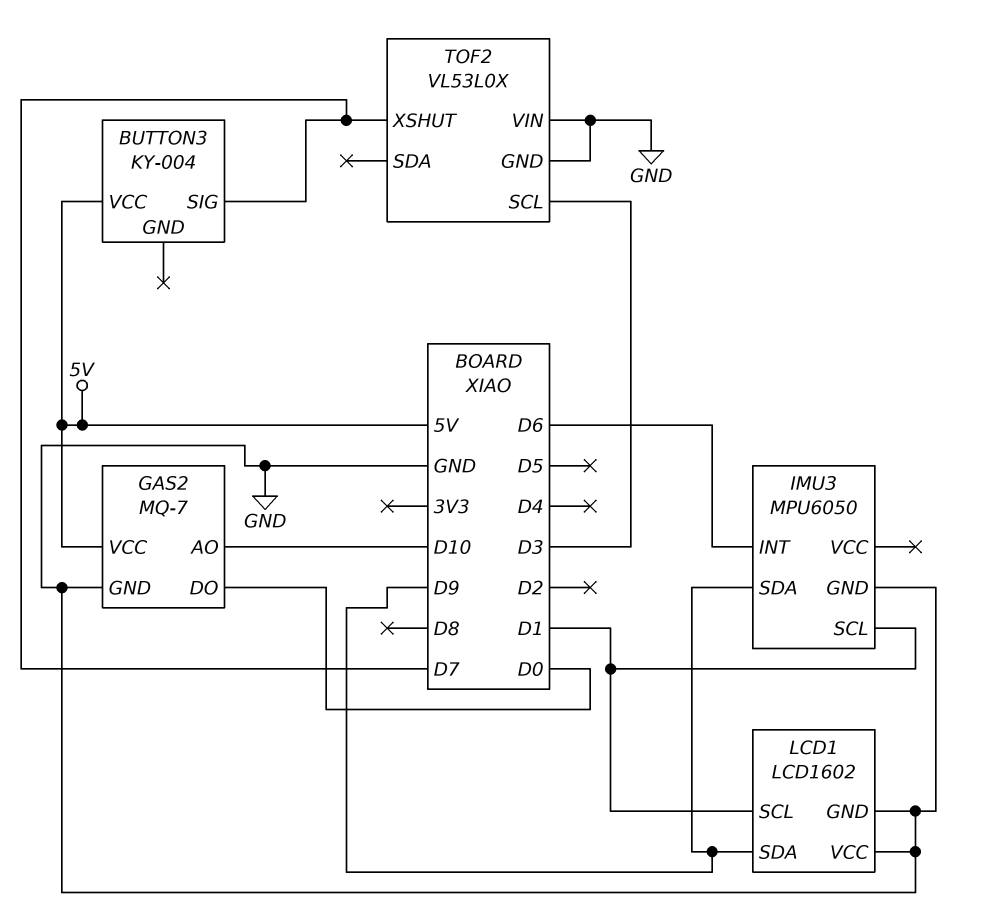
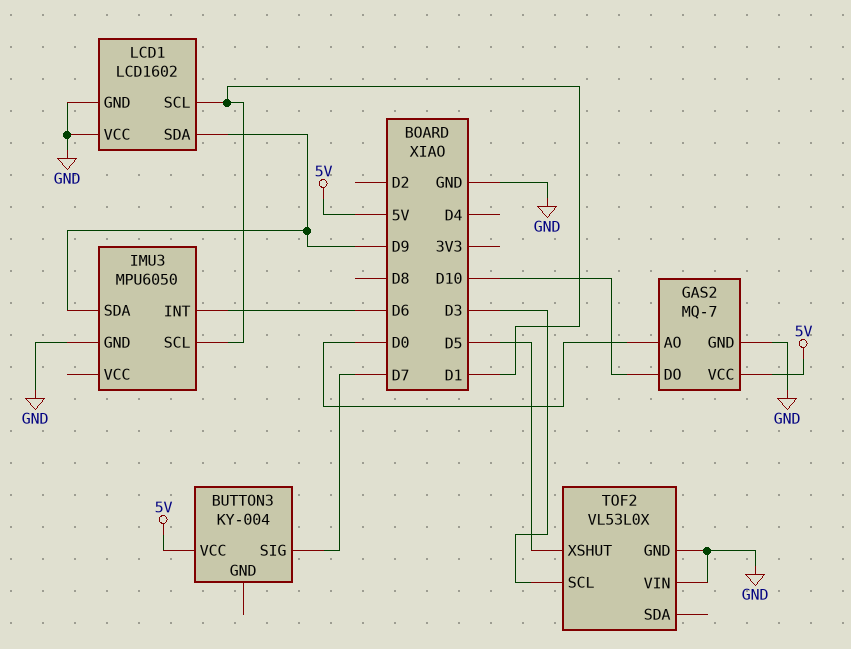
GAS2 pin AO: D10 -> D0
GAS2 pin DO: D0 -> D10
TOF2 pin XSHUT: D7 -> D5

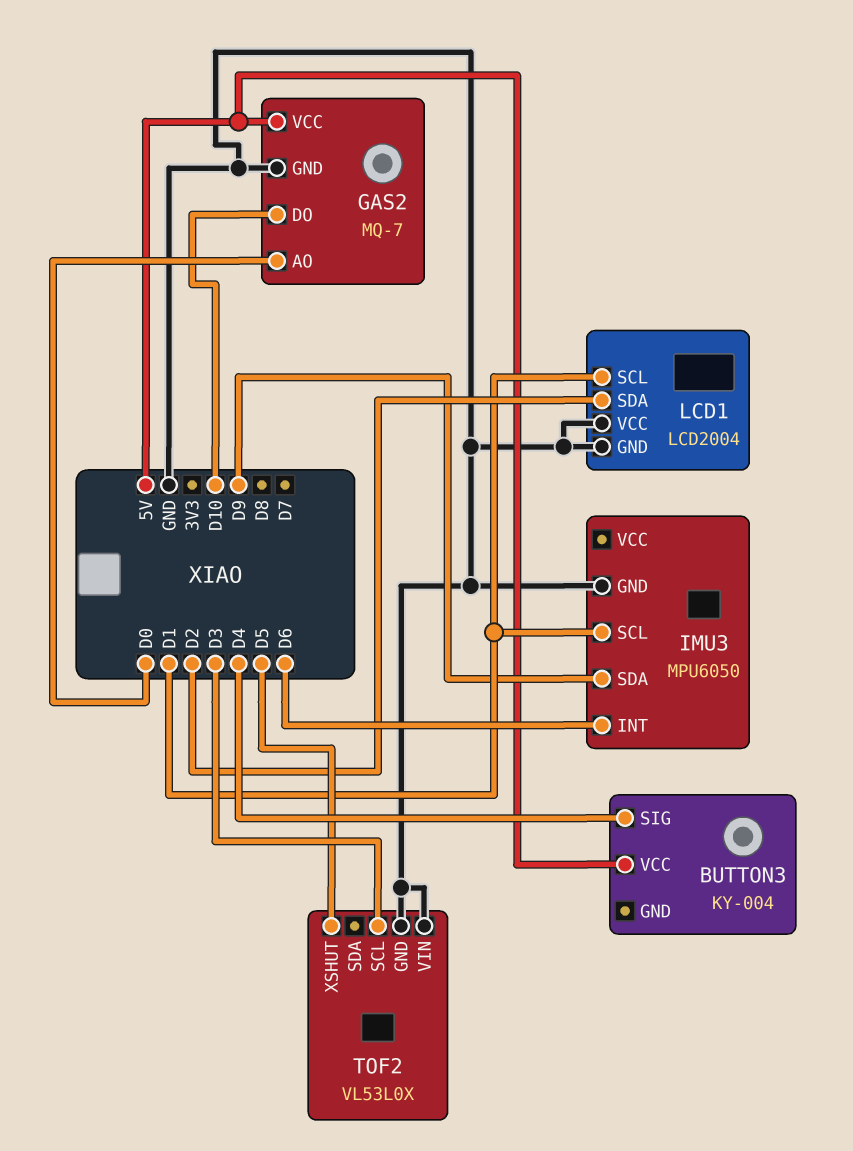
BUTTON3 pin SIG: D7 -> D4
LCD1: LCD1602 -> LCD2004
LCD1 pin SDA: D9 -> D2

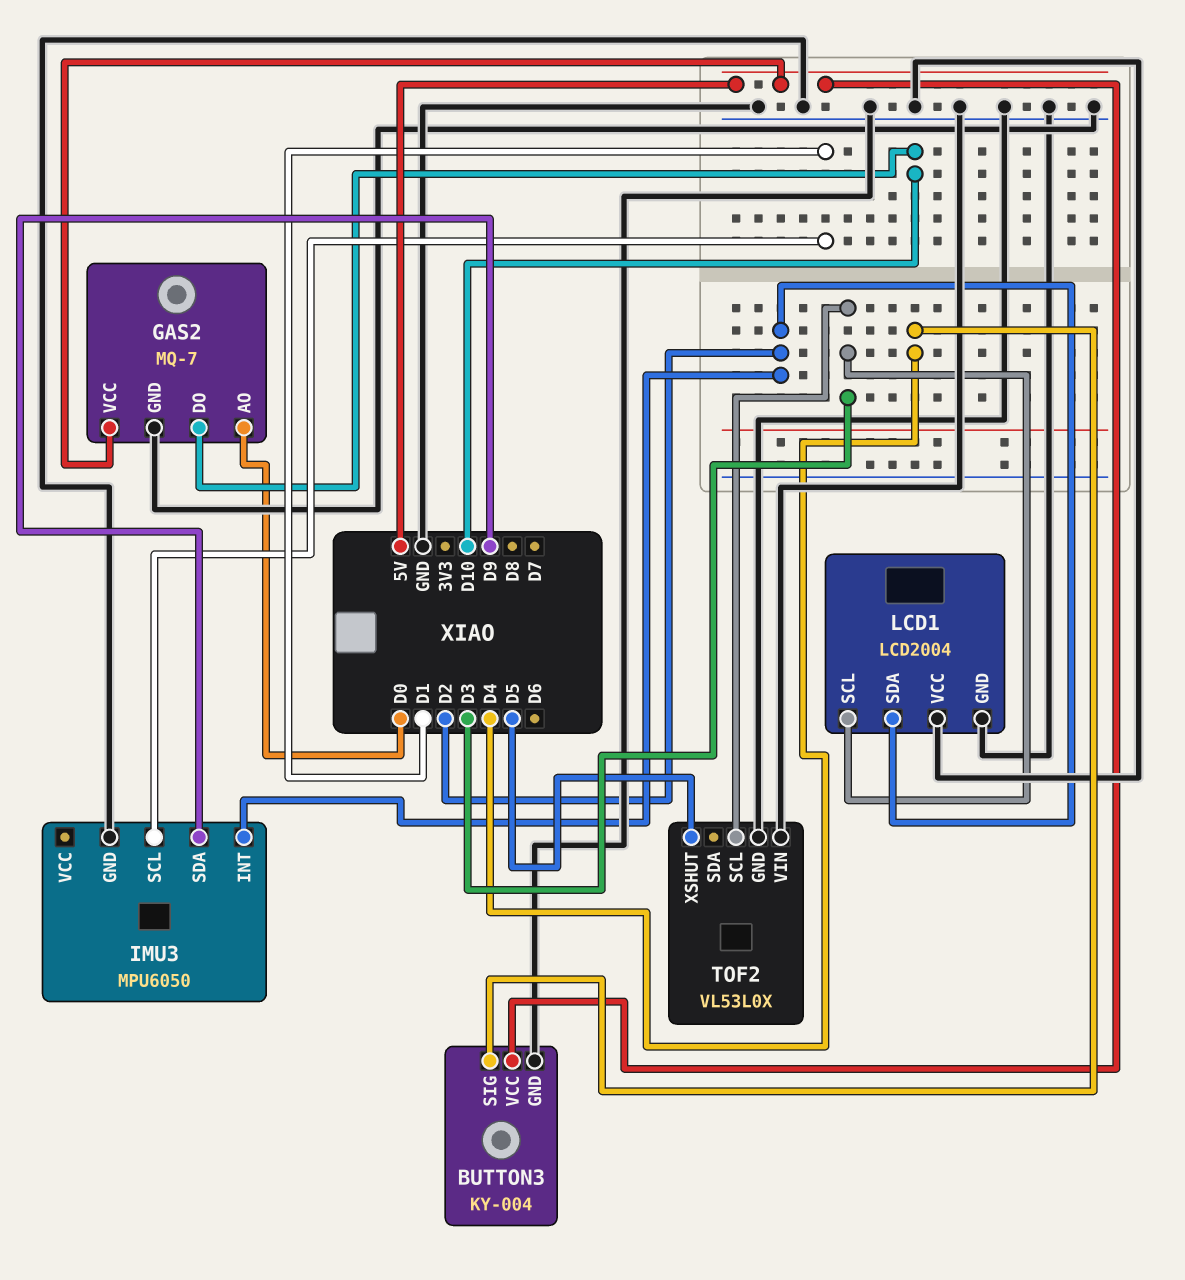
BUTTON3 pin GND: none -> GND
IMU3 pin INT: D6 -> D2
LCD1 pin SCL: D1 -> D3

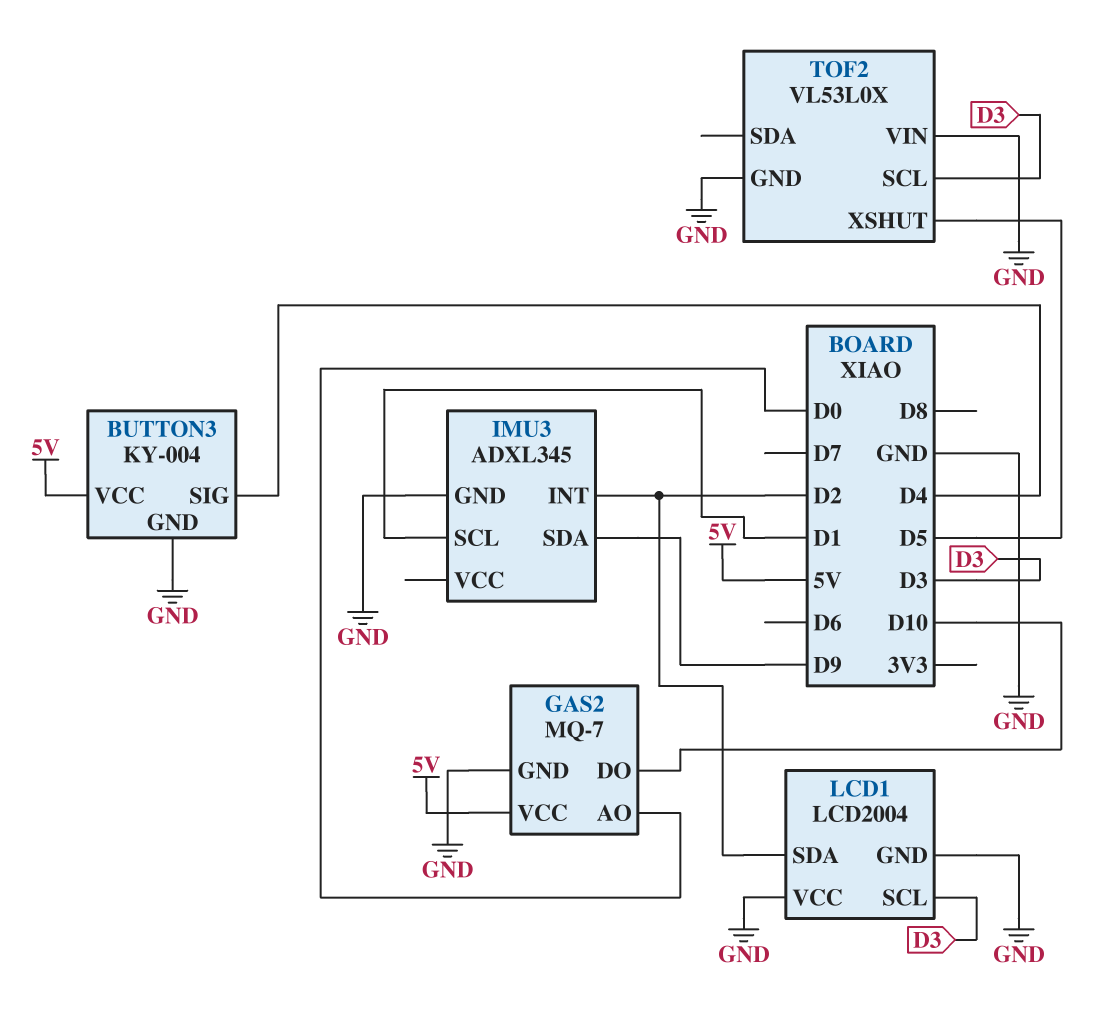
IMU3: MPU6050 -> ADXL345

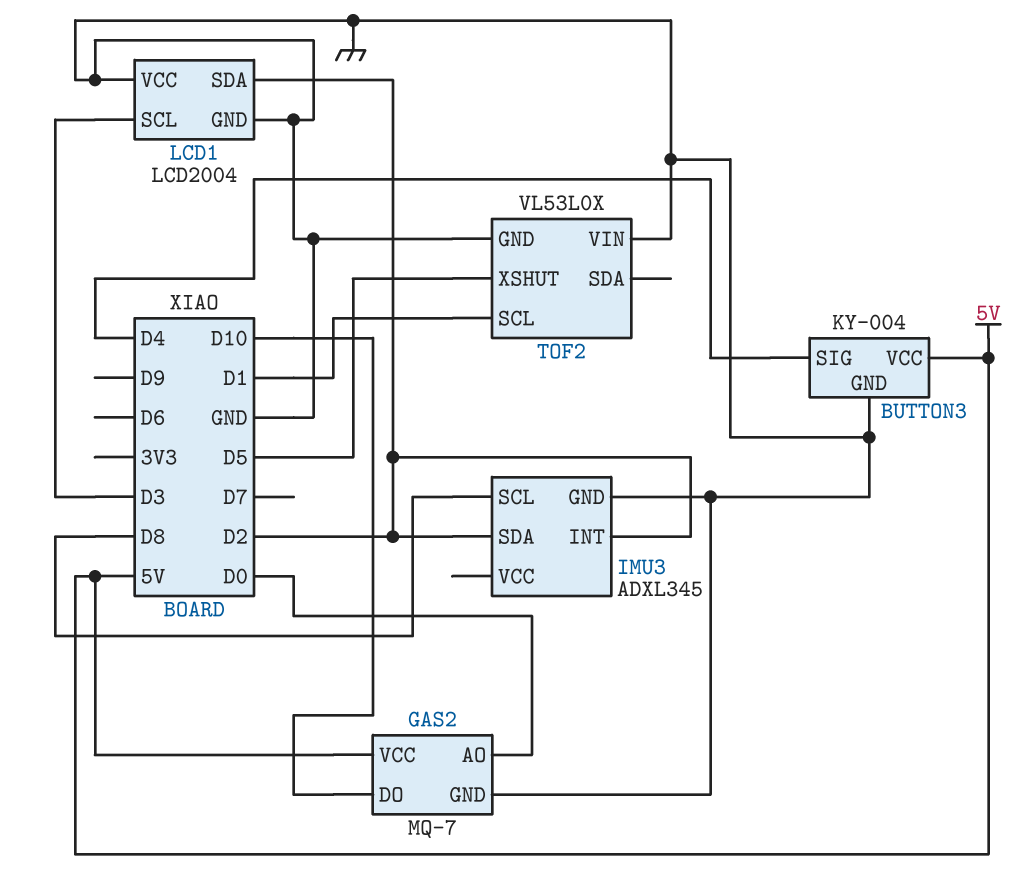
IMU3 pin SCL: D1 -> D8
IMU3 pin SDA: D9 -> D2
TOF2 pin SCL: D3 -> D1

